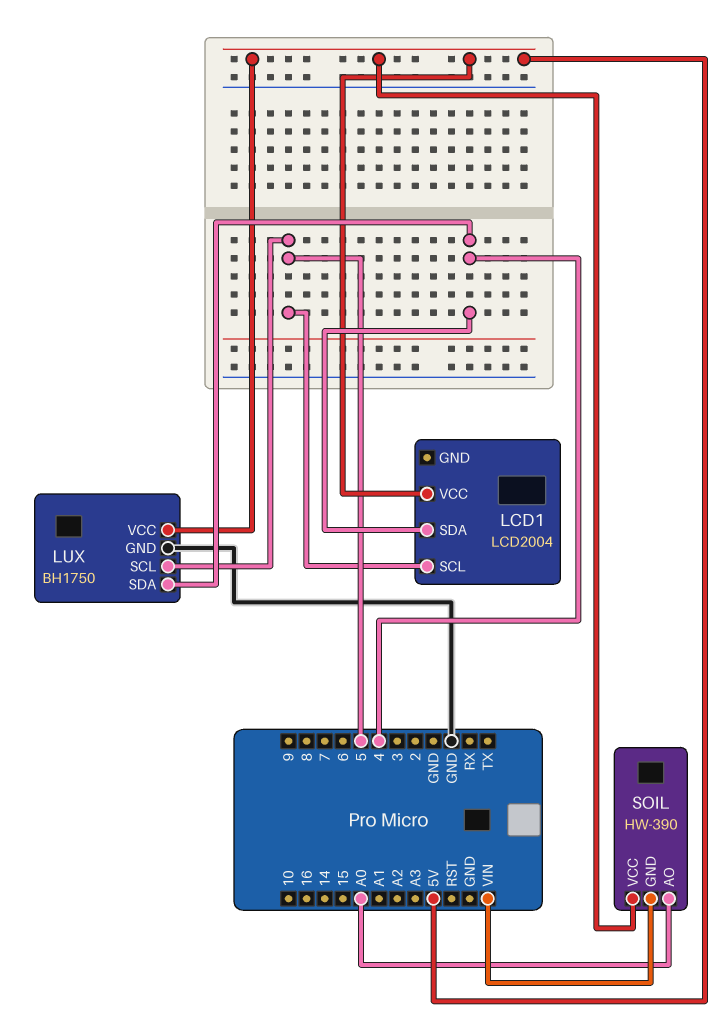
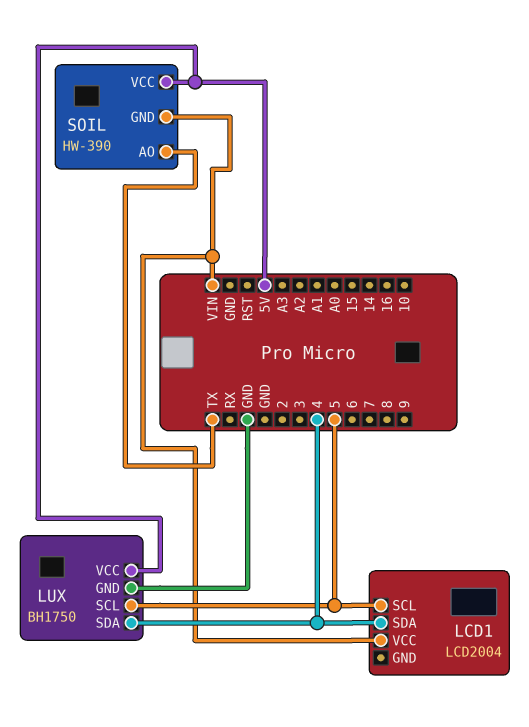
LCD1 pin VCC: 5V -> VIN
SOIL pin AO: A0 -> TX

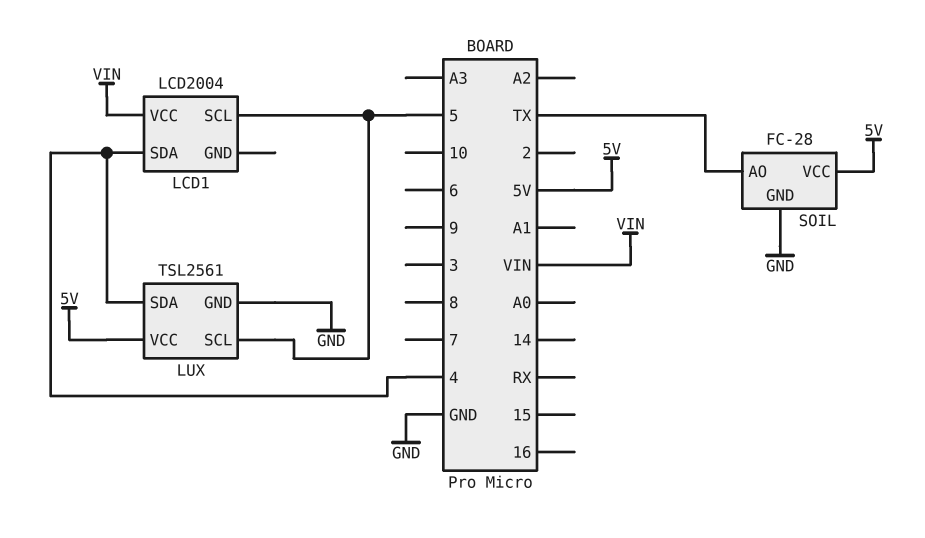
LUX: BH1750 -> TSL2561
SOIL: HW-390 -> FC-28
SOIL pin GND: VIN -> GND

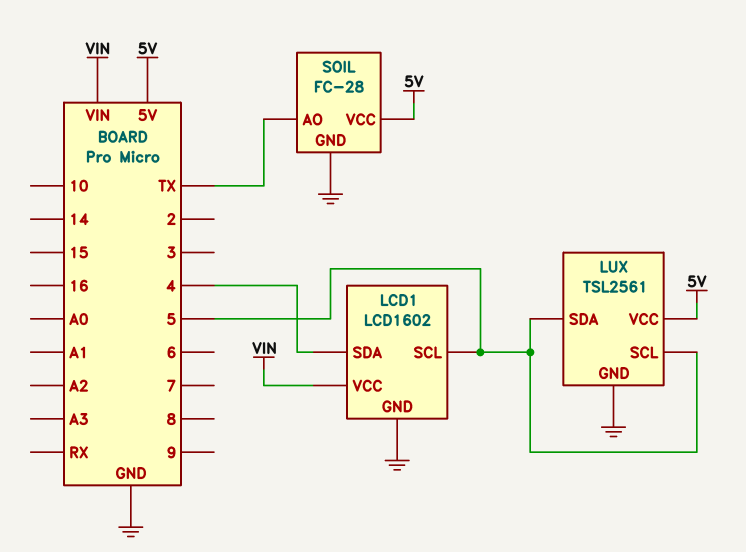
LCD1: LCD2004 -> LCD1602
LCD1 pin GND: none -> GND
LUX pin SDA: 4 -> 5

